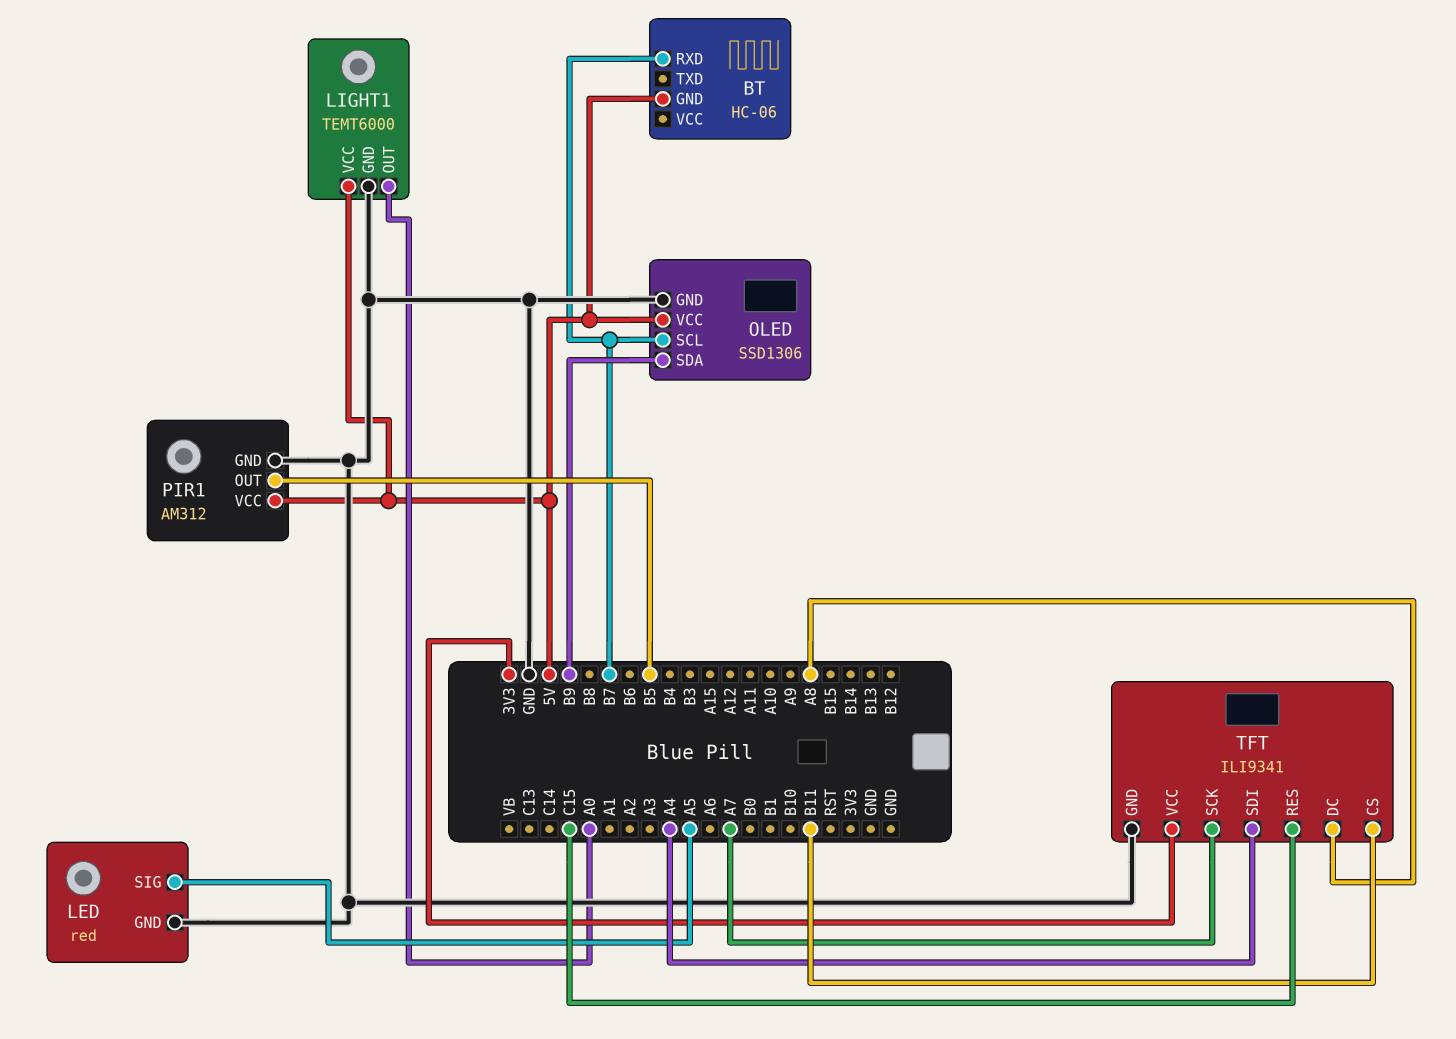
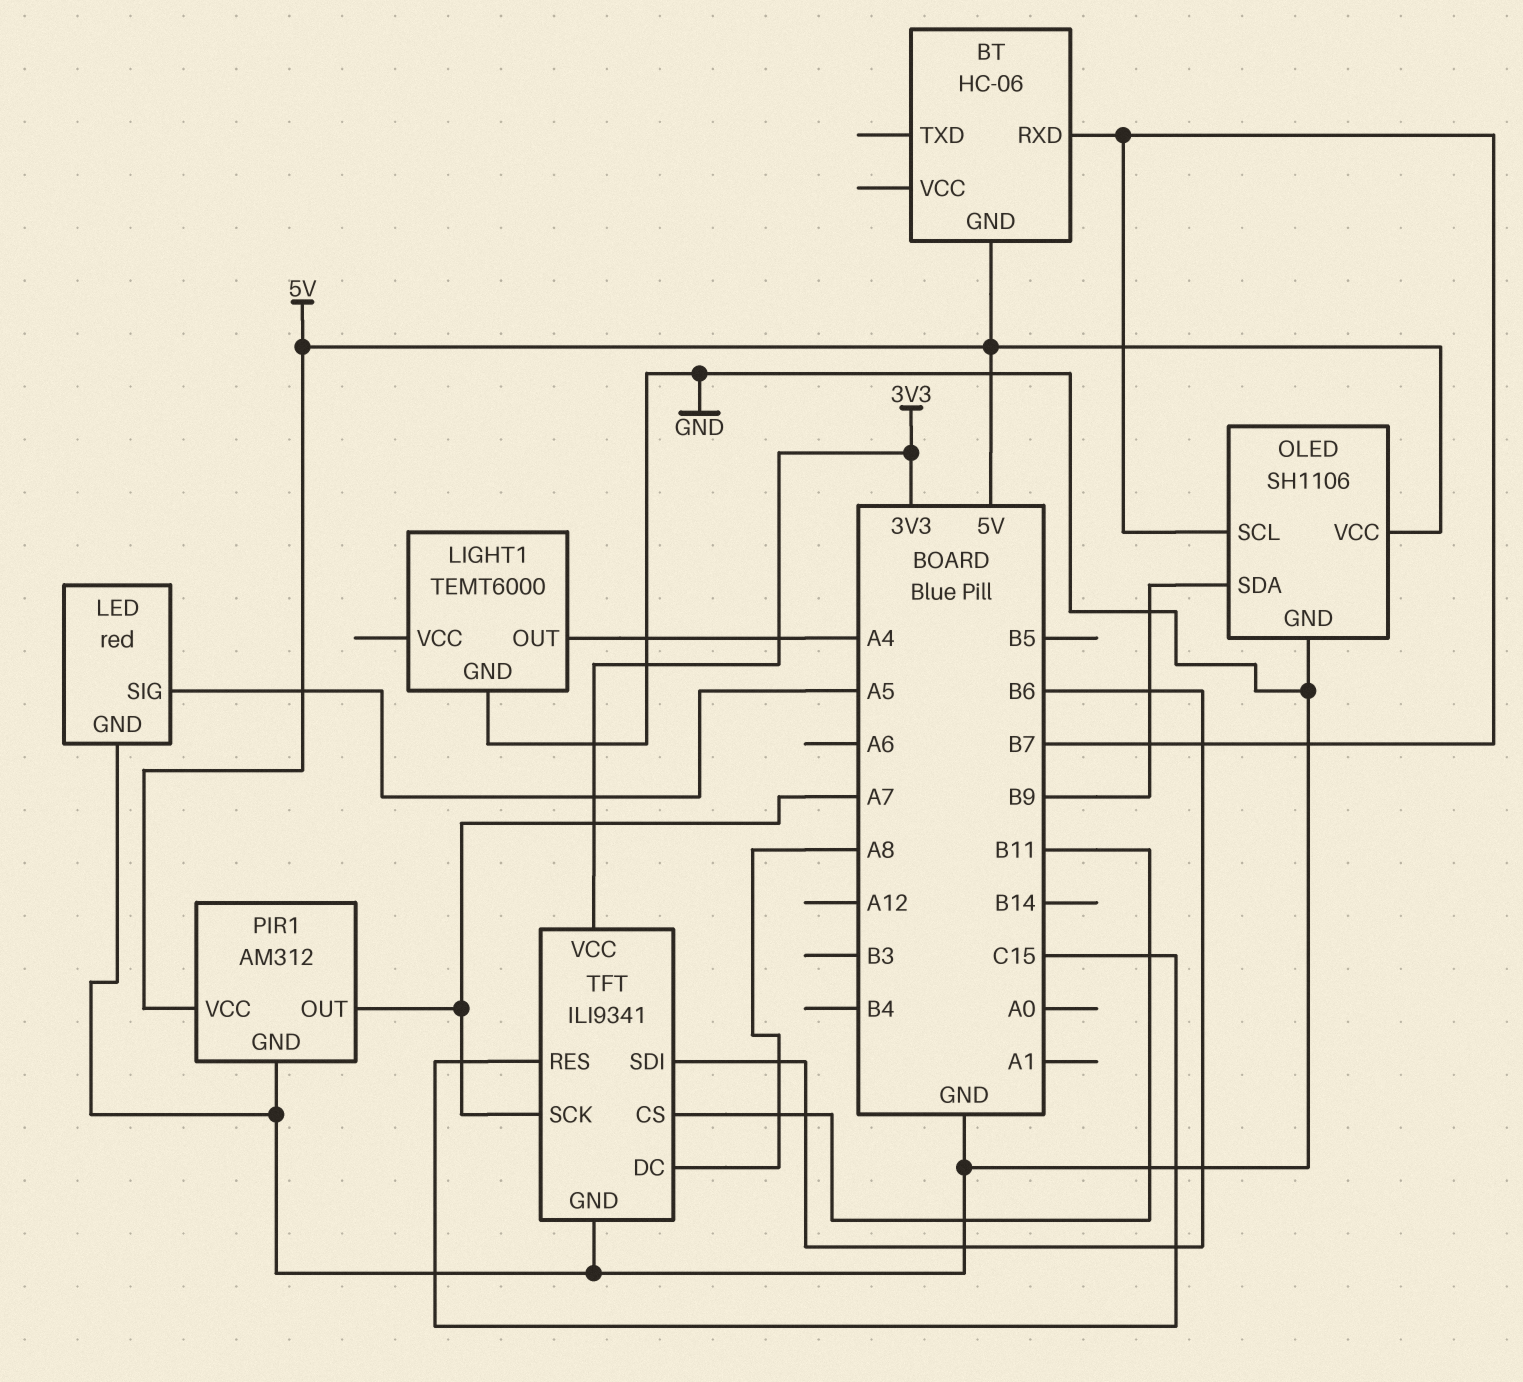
LIGHT1 pin OUT: A0 -> A4
LIGHT1 pin VCC: 5V -> none
OLED: SSD1306 -> SH1106
PIR1 pin OUT: B5 -> A7
TFT pin SDI: A4 -> B6

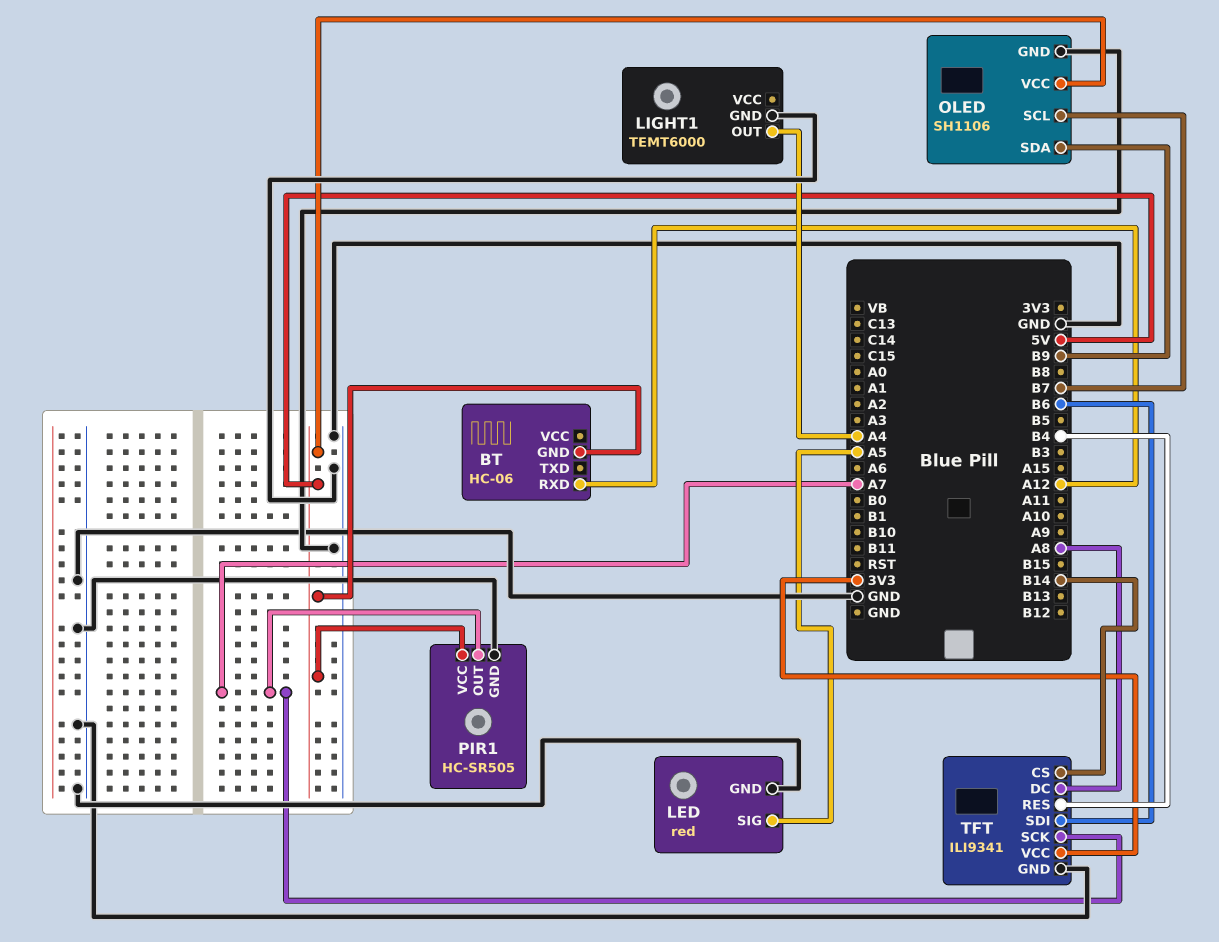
BT pin RXD: B7 -> A12
PIR1: AM312 -> HC-SR505
TFT pin CS: B11 -> B14
TFT pin RES: C15 -> B4

